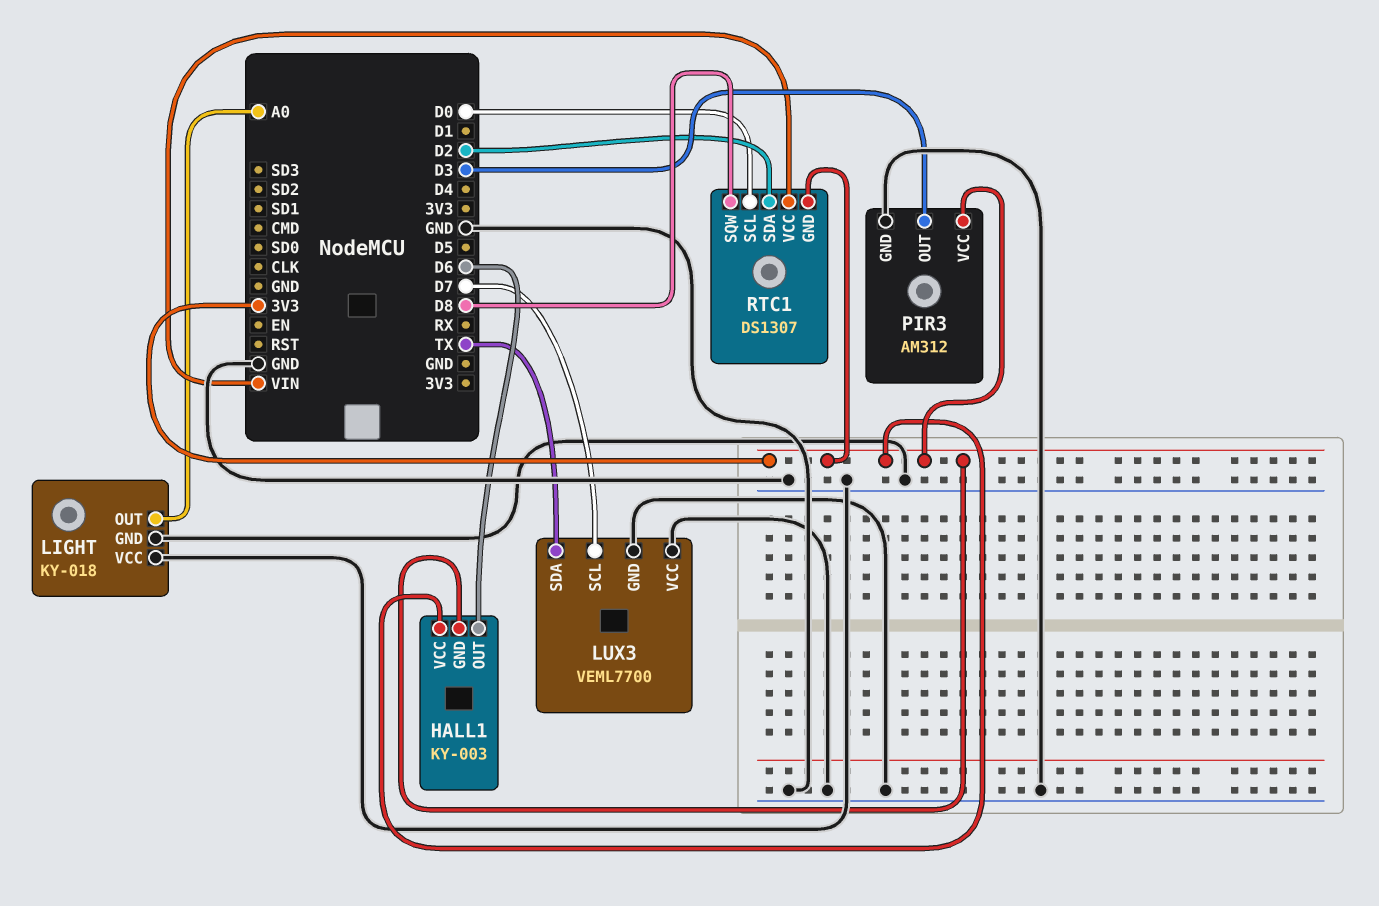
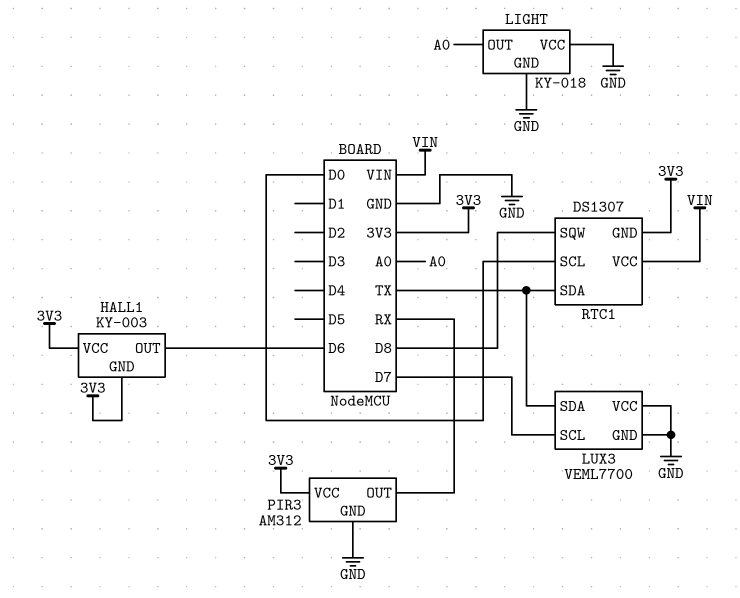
PIR3 pin OUT: D3 -> RX
RTC1 pin SDA: D2 -> TX

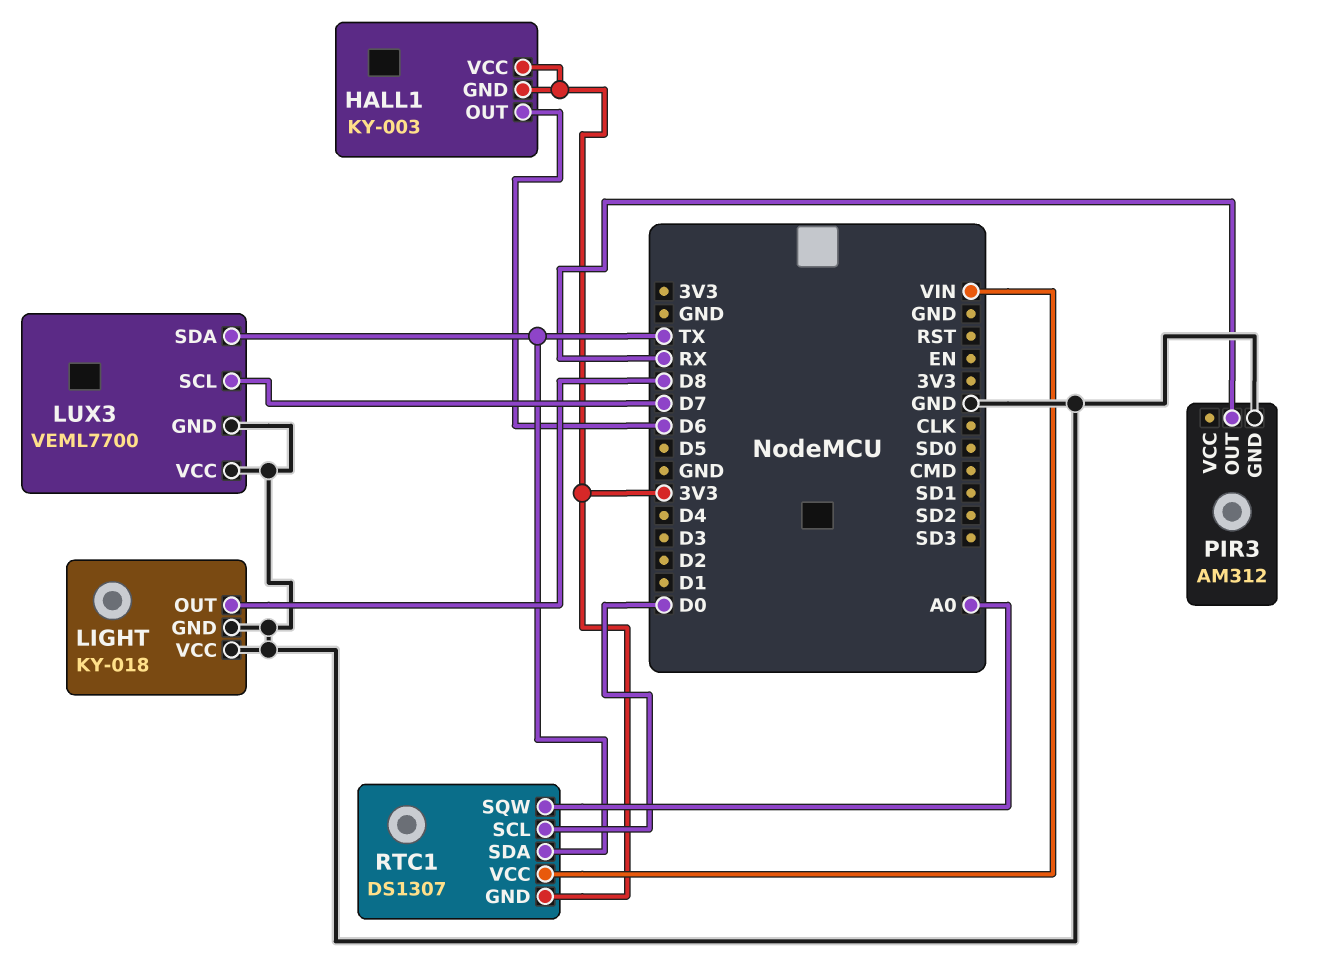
LIGHT pin OUT: A0 -> D8
PIR3 pin VCC: 3V3 -> none
RTC1 pin SQW: D8 -> A0

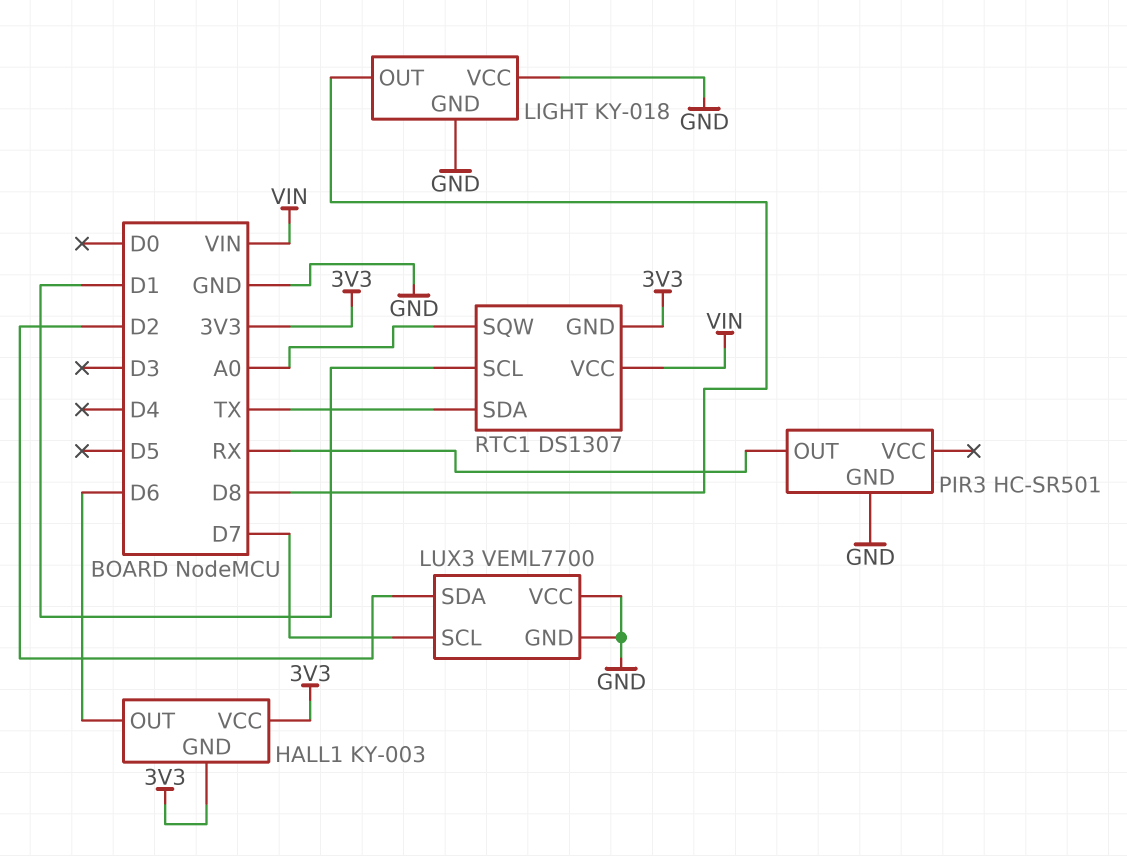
LUX3 pin SDA: TX -> D2
PIR3: AM312 -> HC-SR501
RTC1 pin SCL: D0 -> D1

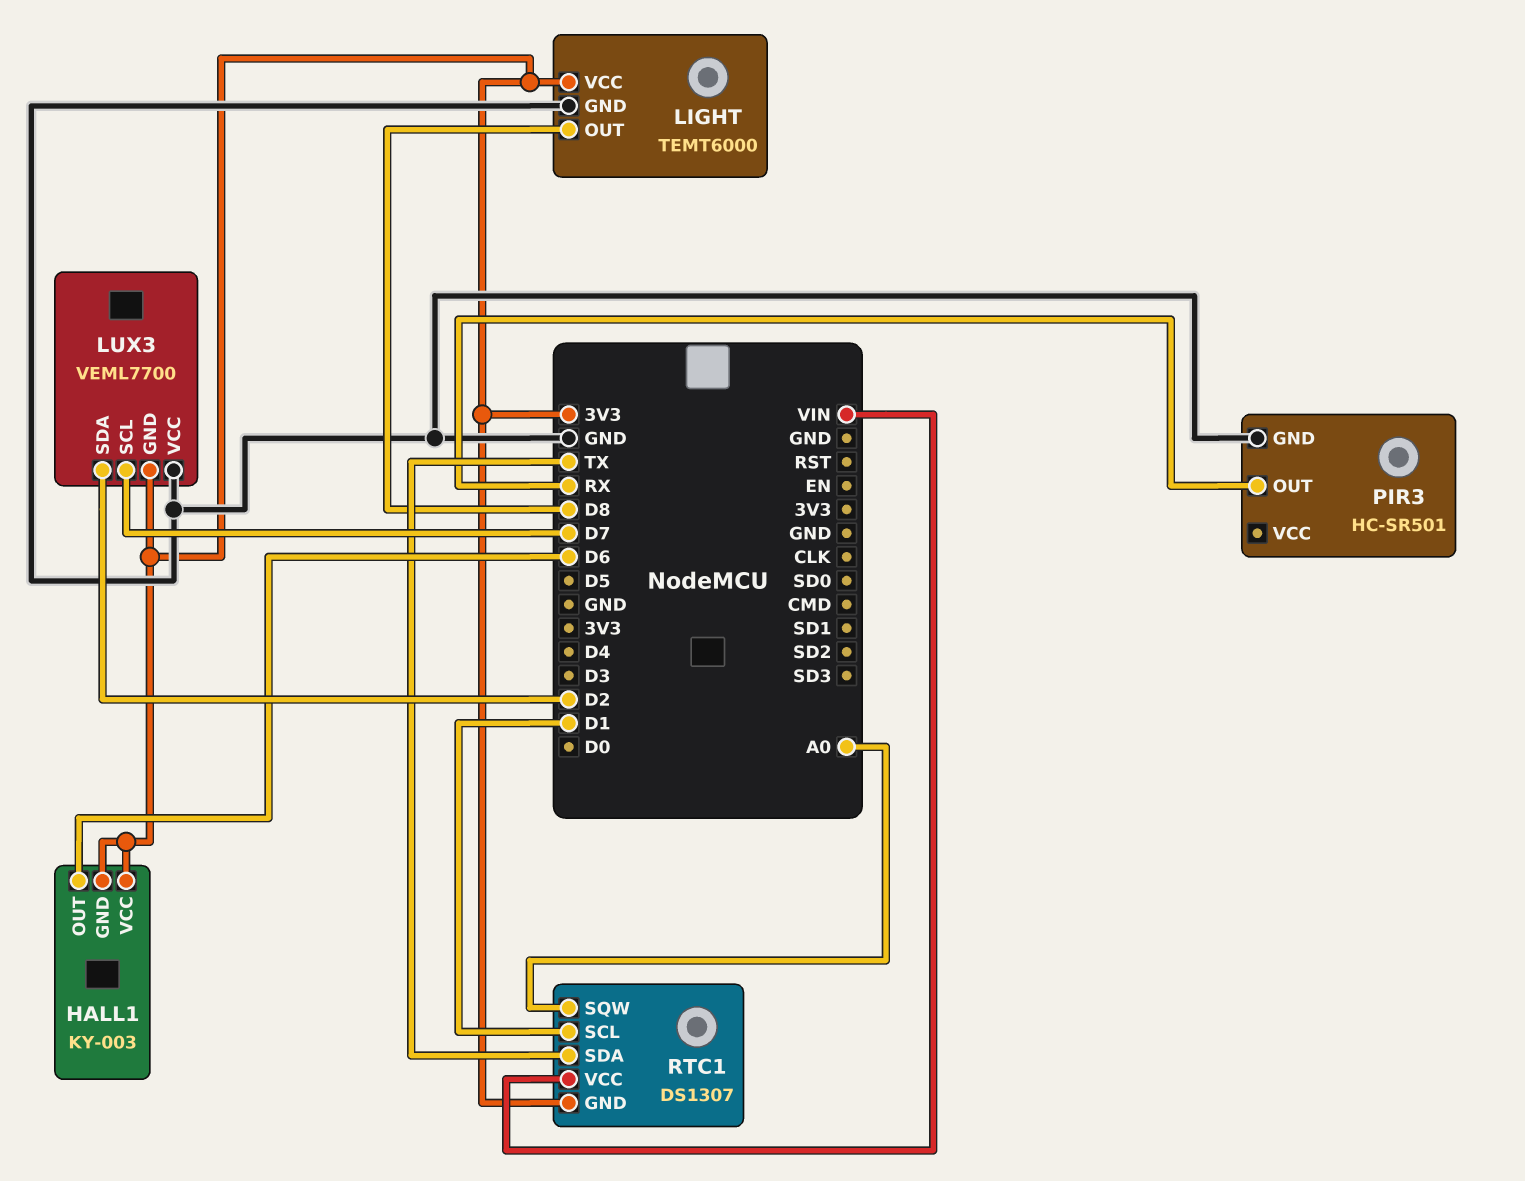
LIGHT: KY-018 -> TEMT6000
LIGHT pin VCC: GND -> 3V3
LUX3 pin GND: GND -> 3V3

